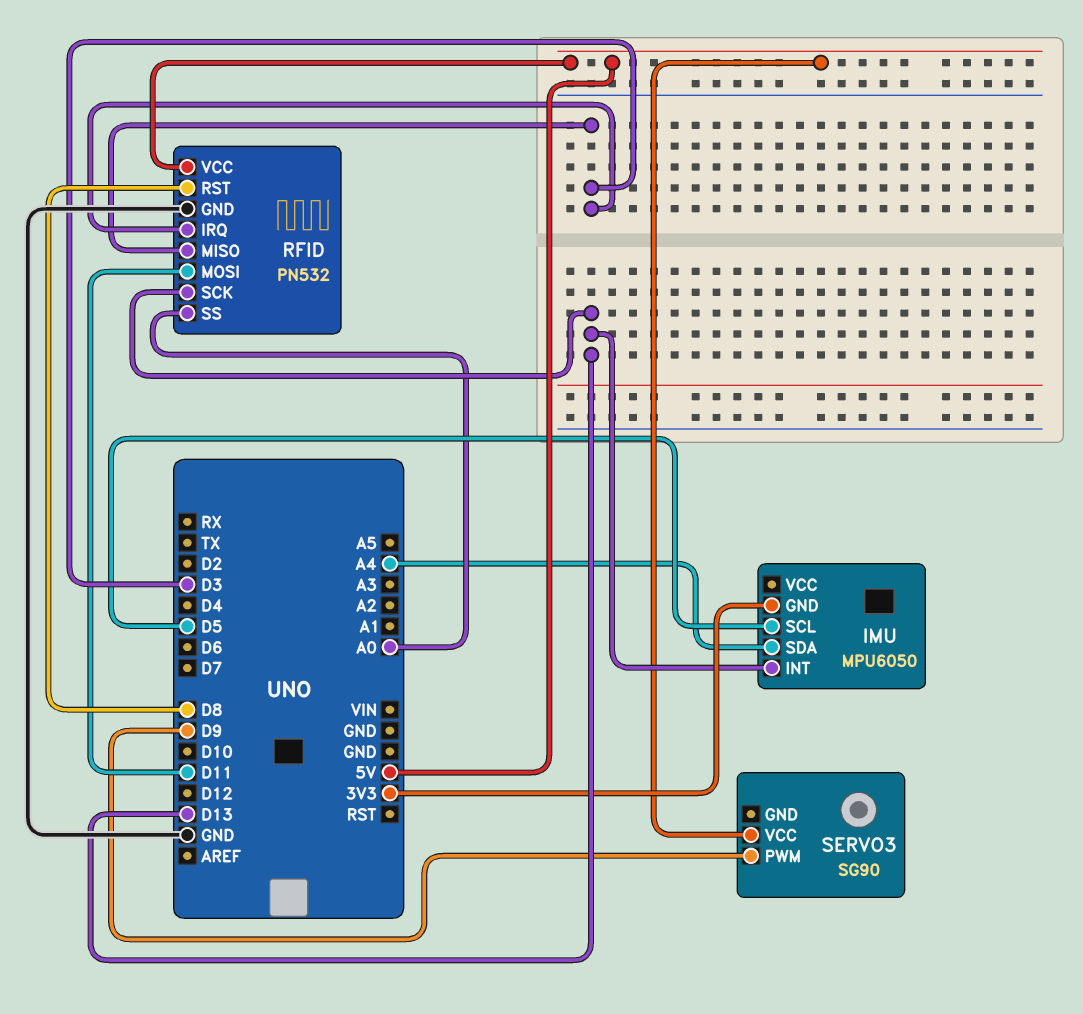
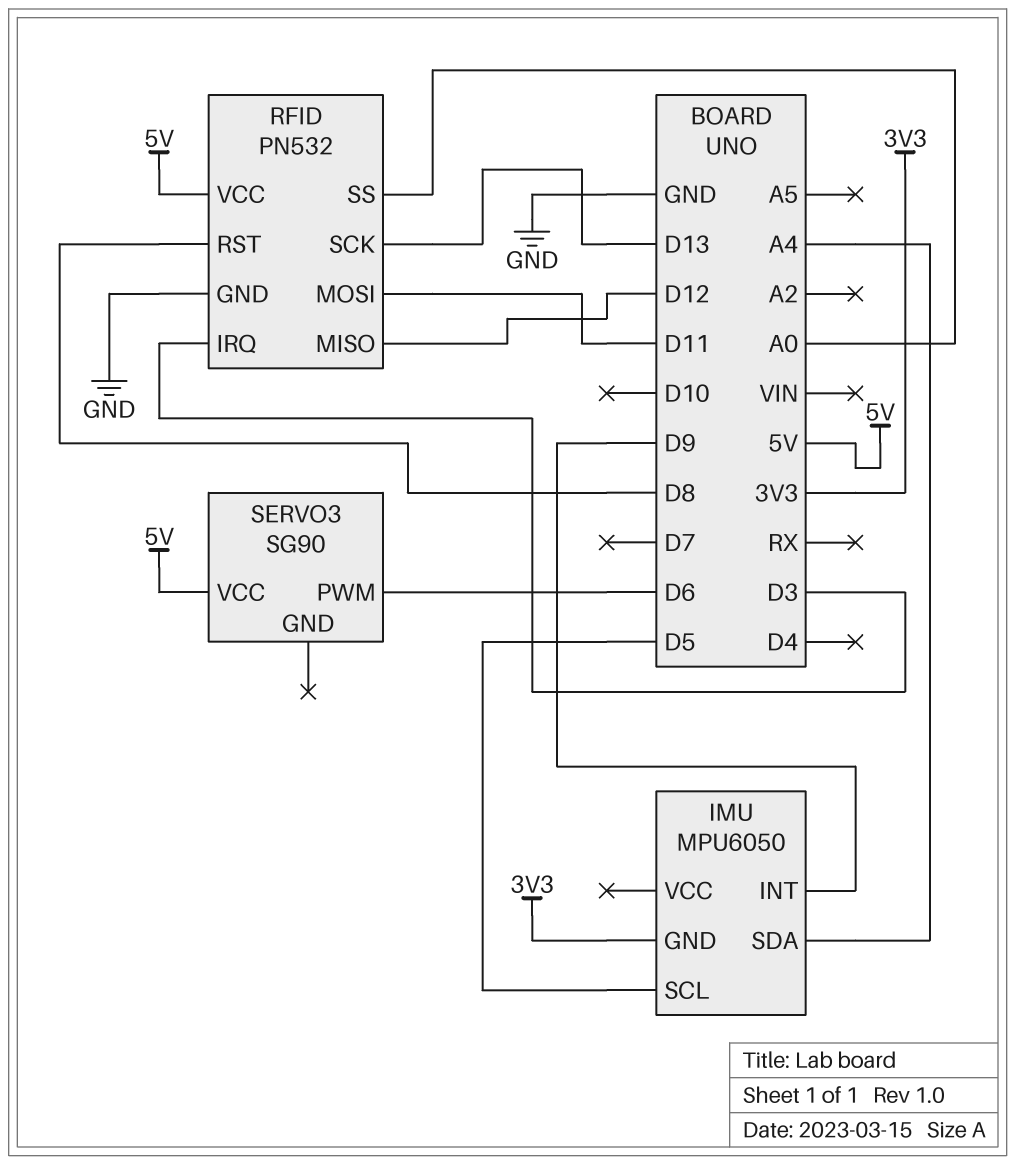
IMU pin INT: D13 -> D9
RFID pin MISO: D3 -> D12
SERVO3 pin PWM: D9 -> D6

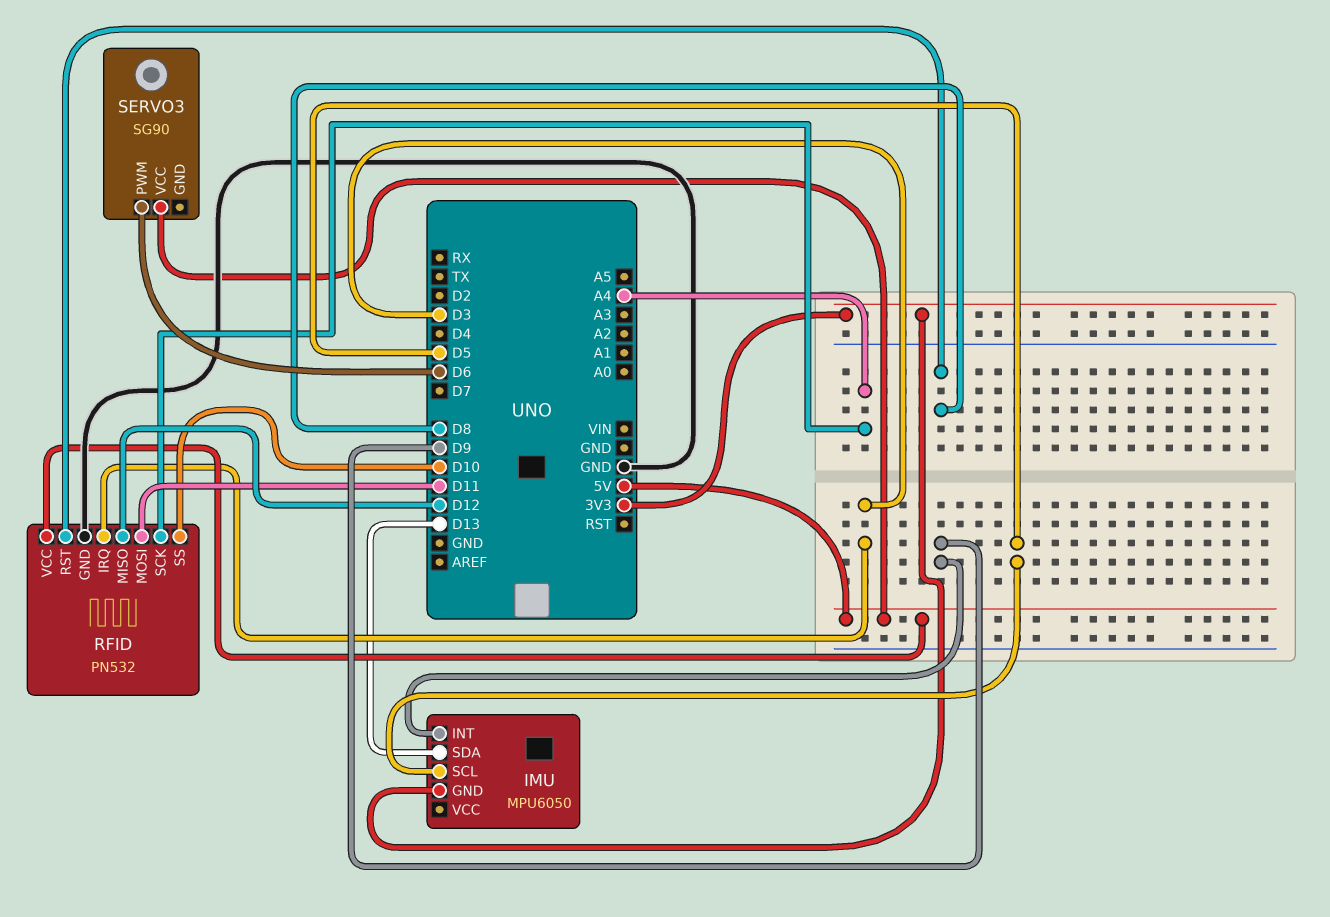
IMU pin SDA: A4 -> D13
RFID pin SCK: D13 -> A4
RFID pin SS: A0 -> D10

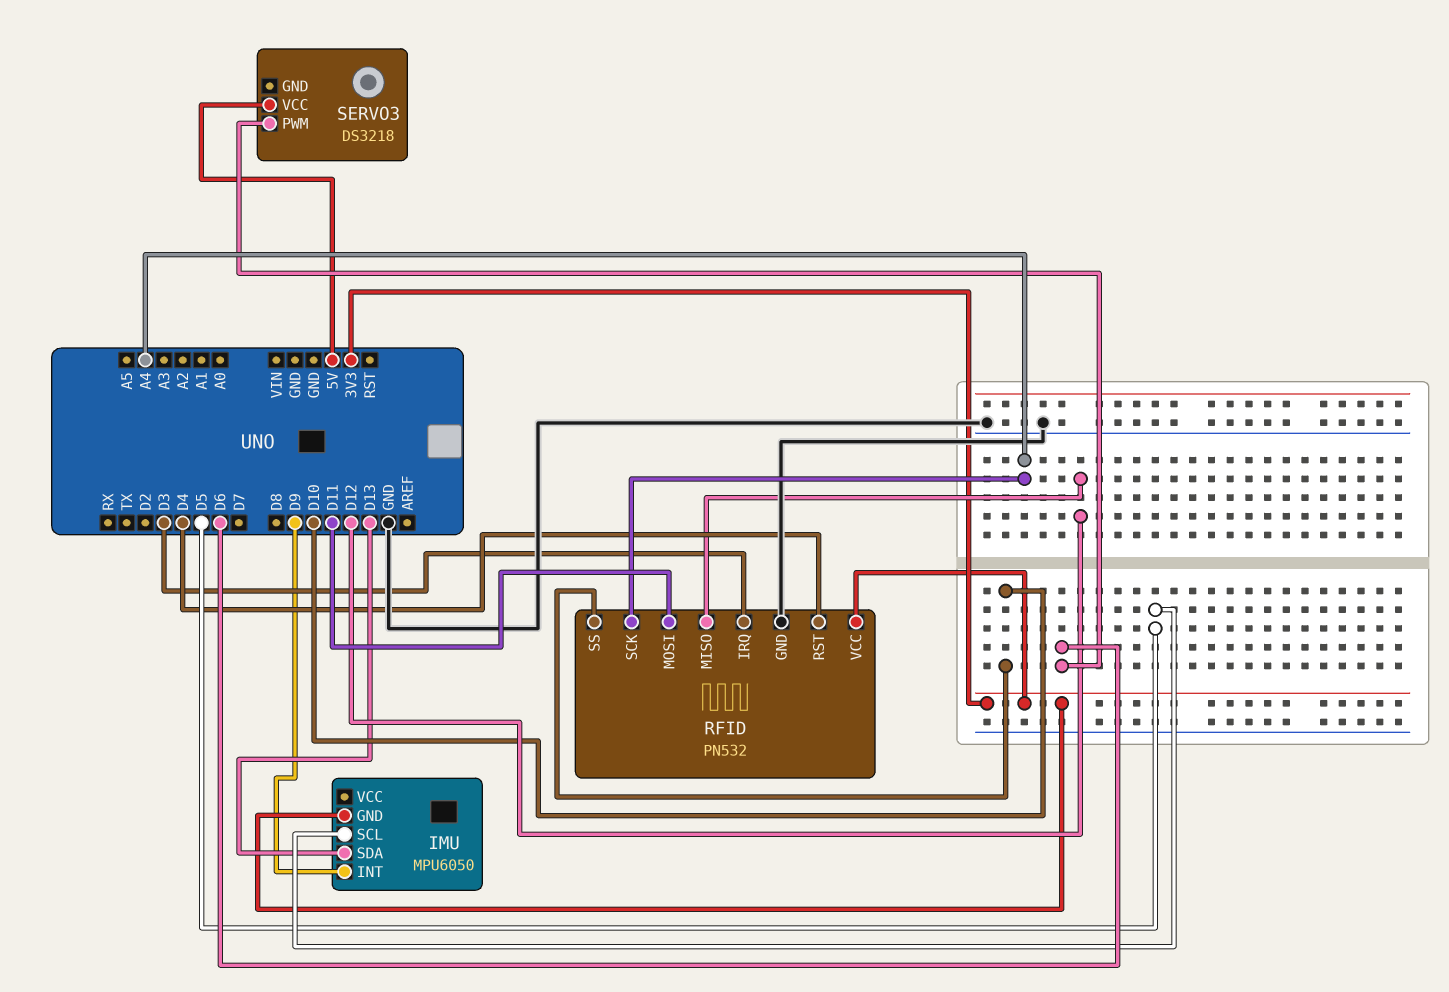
RFID pin RST: D8 -> D4
RFID pin VCC: 5V -> 3V3
SERVO3: SG90 -> DS3218

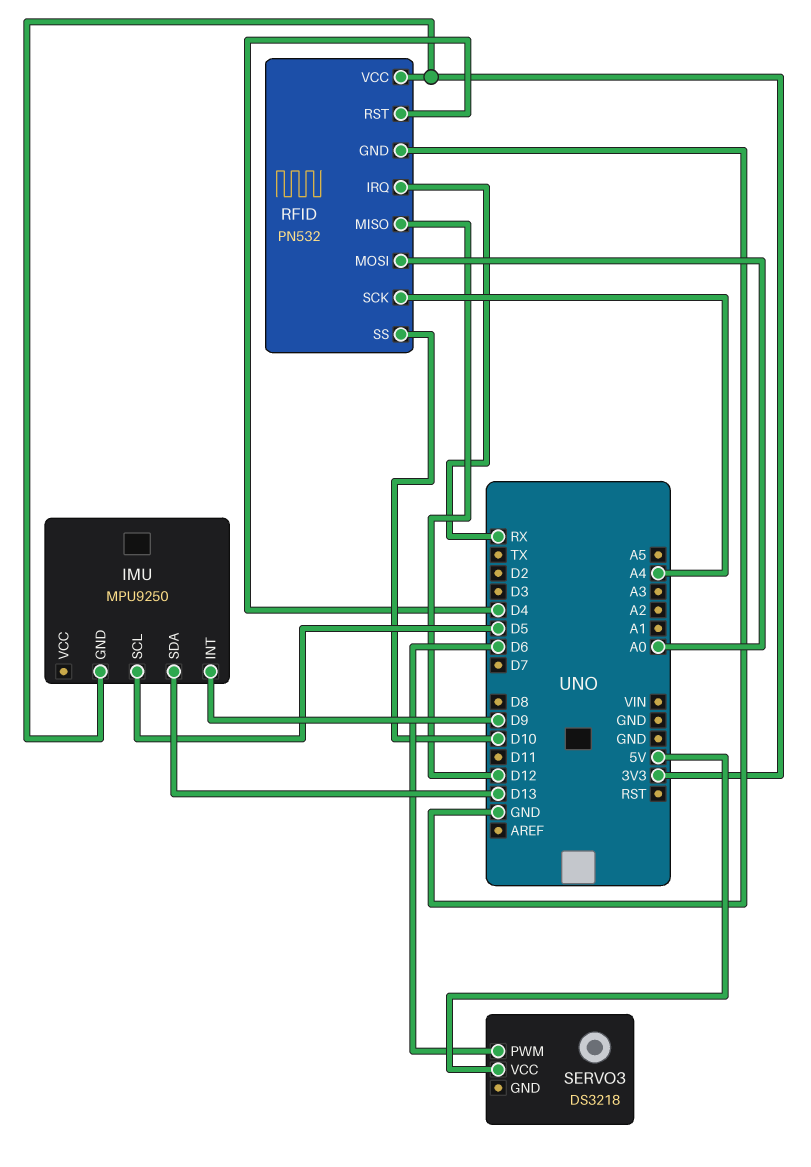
IMU: MPU6050 -> MPU9250
RFID pin IRQ: D3 -> RX
RFID pin MOSI: D11 -> A0

